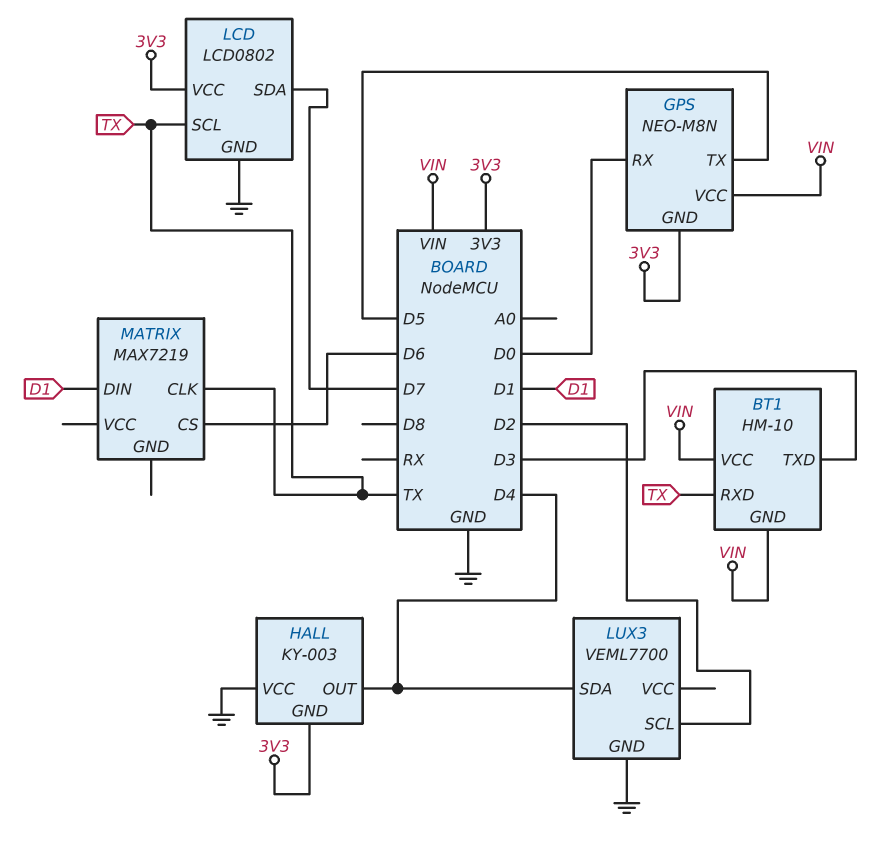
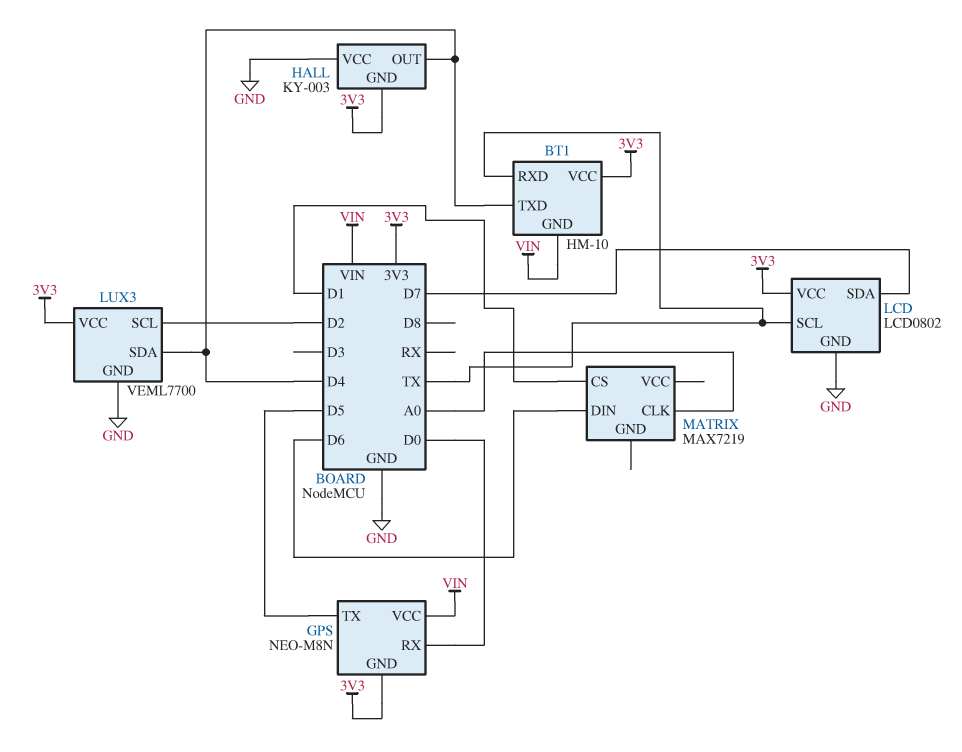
BT1 pin TXD: D3 -> D4
BT1 pin VCC: VIN -> 3V3
LUX3 pin VCC: none -> 3V3
MATRIX pin CLK: TX -> A0
MATRIX pin CS: D6 -> D1
MATRIX pin DIN: D1 -> D6

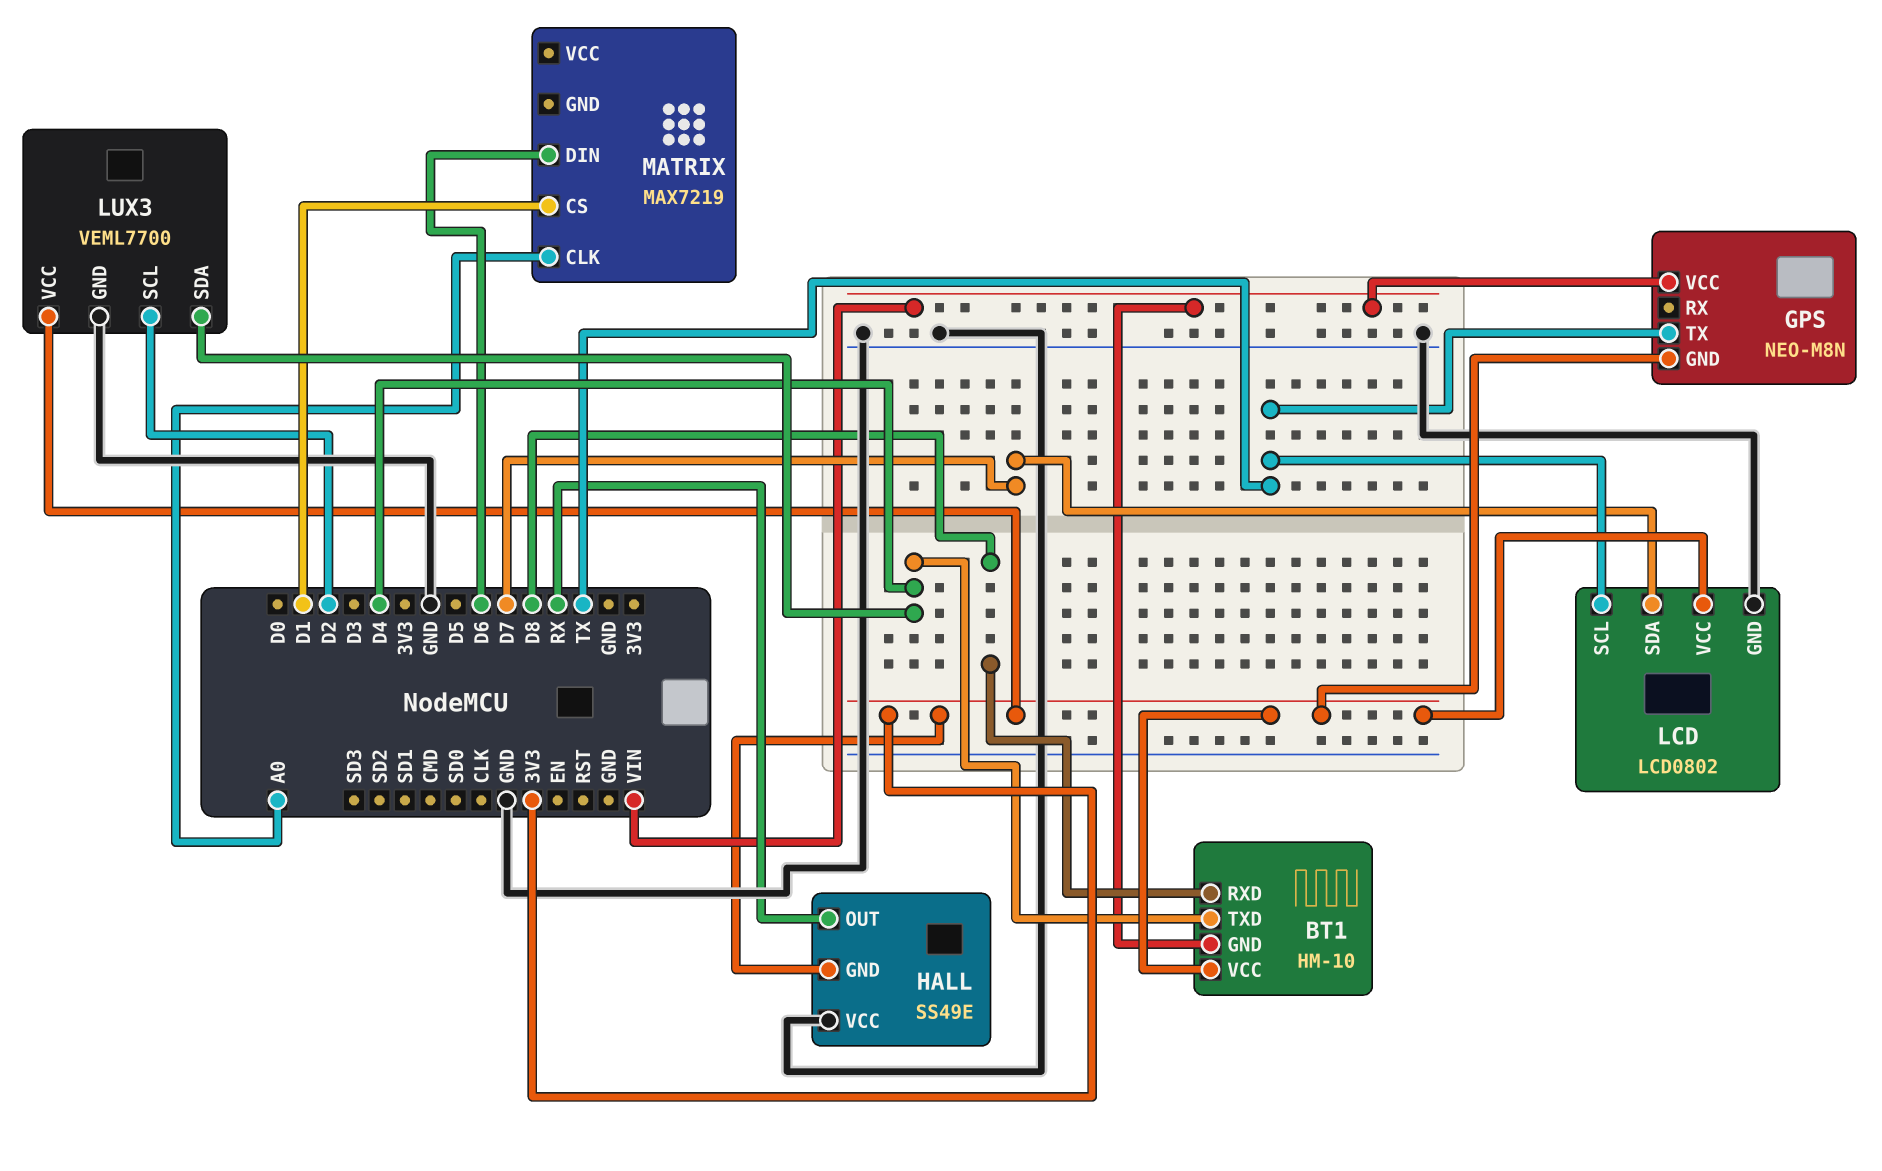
BT1 pin RXD: TX -> D8
GPS pin RX: D0 -> none
GPS pin TX: D5 -> TX
HALL: KY-003 -> SS49E
HALL pin OUT: D4 -> RX

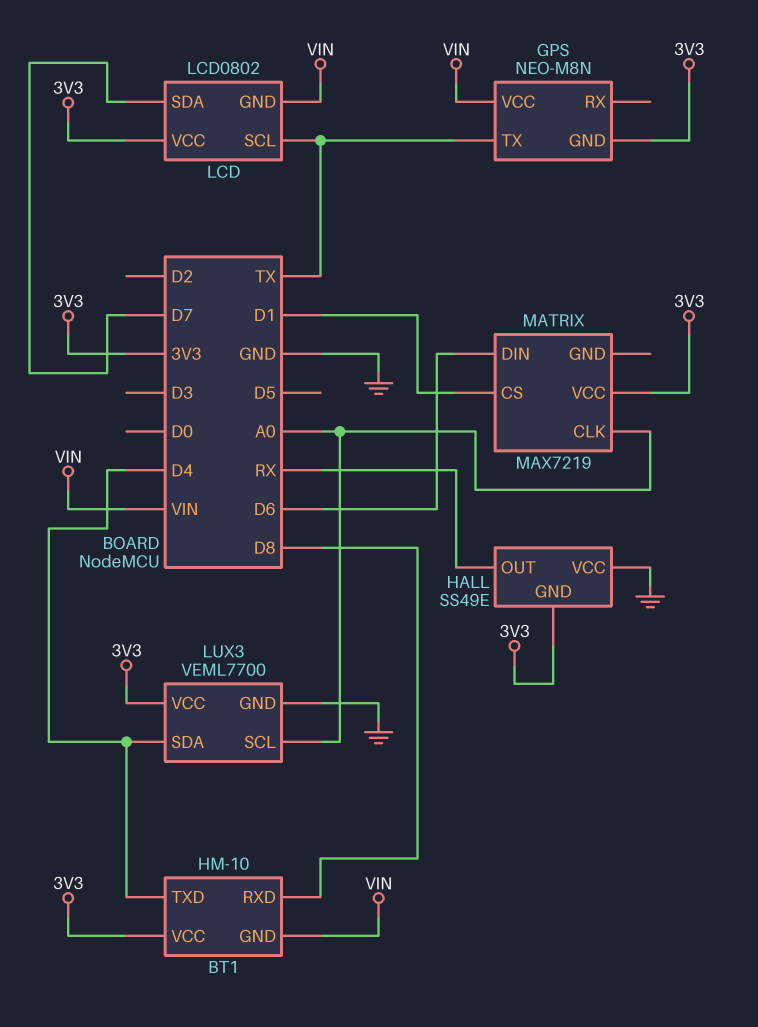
LCD pin GND: GND -> VIN
LUX3 pin SCL: D2 -> A0
MATRIX pin VCC: none -> 3V3

